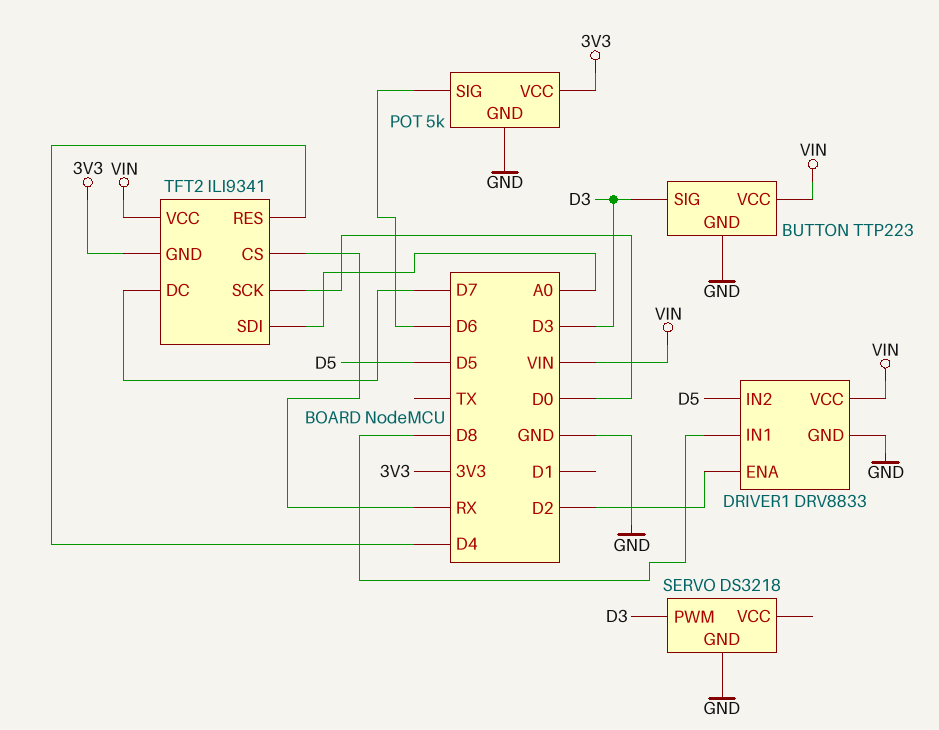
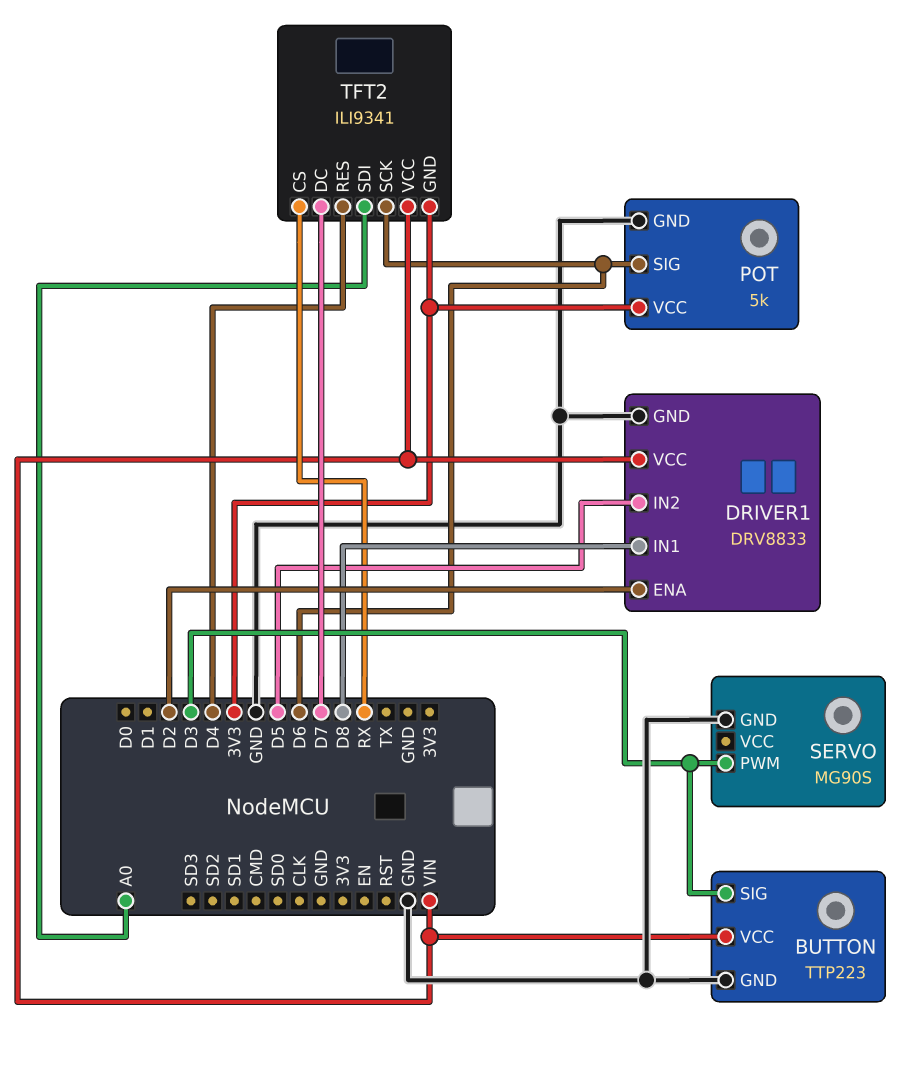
SERVO: DS3218 -> MG90S
TFT2 pin SCK: D0 -> D6

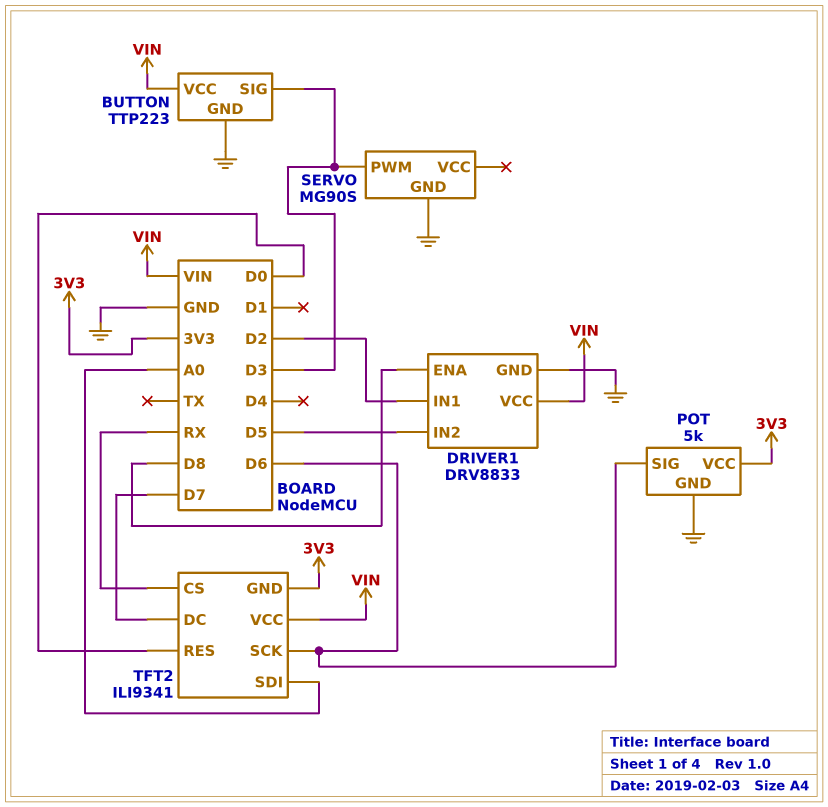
DRIVER1 pin ENA: D2 -> D8
DRIVER1 pin IN1: D8 -> D2
TFT2 pin RES: D4 -> D0

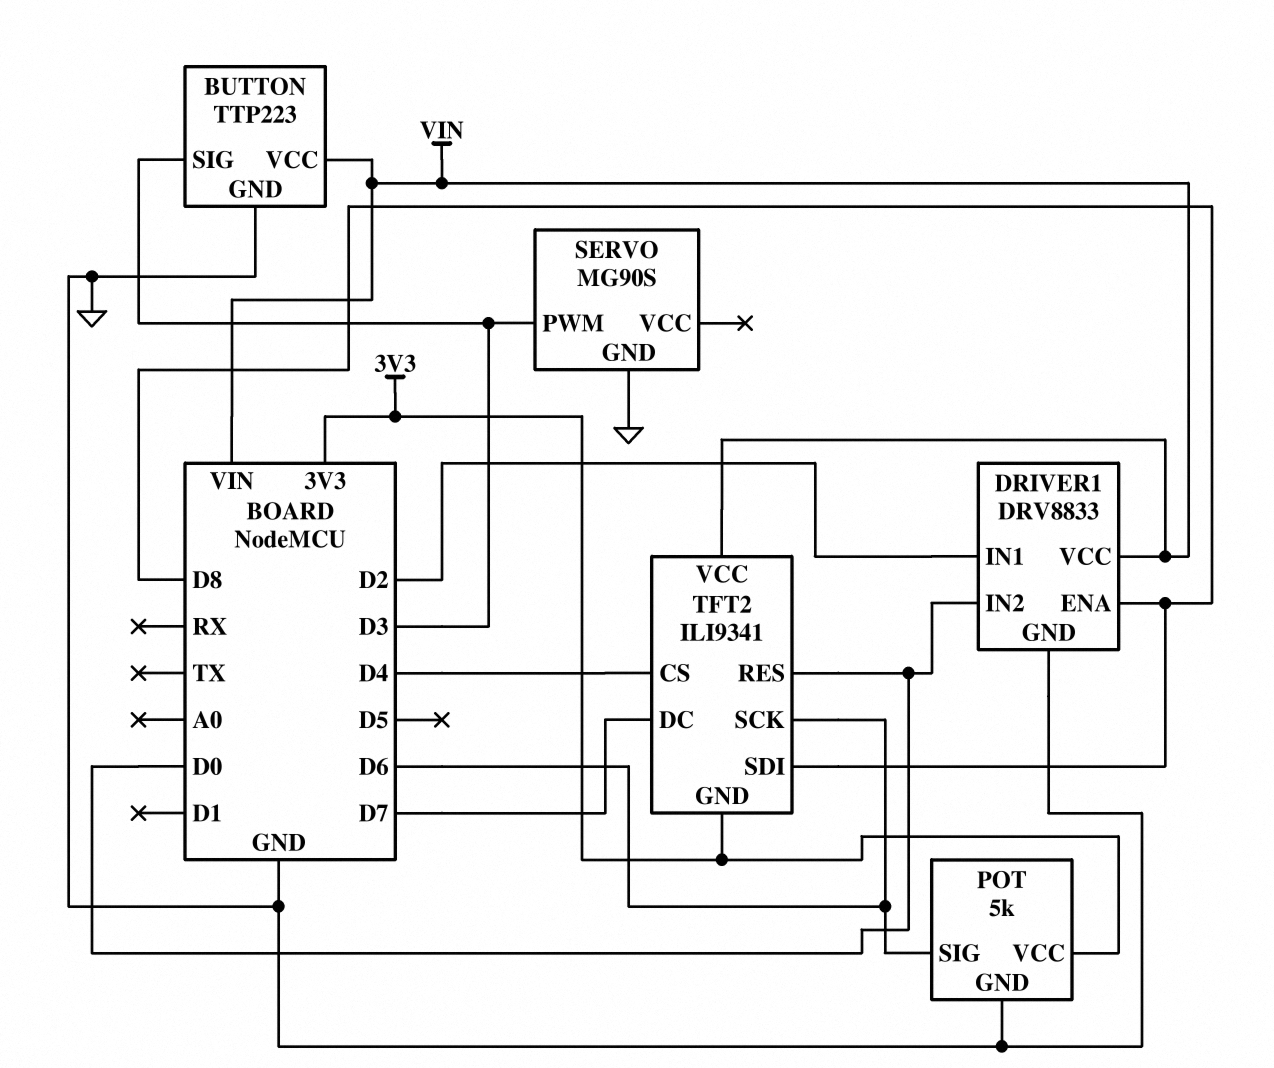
DRIVER1 pin IN2: D5 -> D0
TFT2 pin CS: RX -> D4
TFT2 pin SDI: A0 -> D8

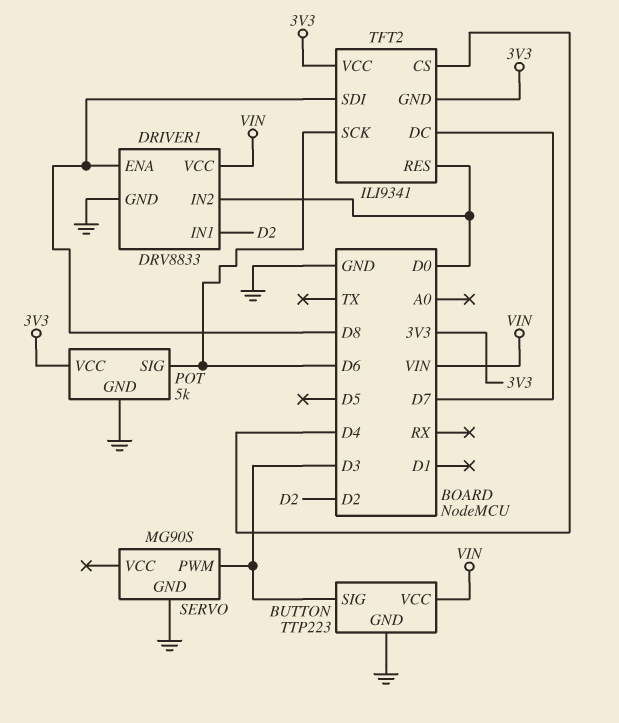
TFT2 pin VCC: VIN -> 3V3

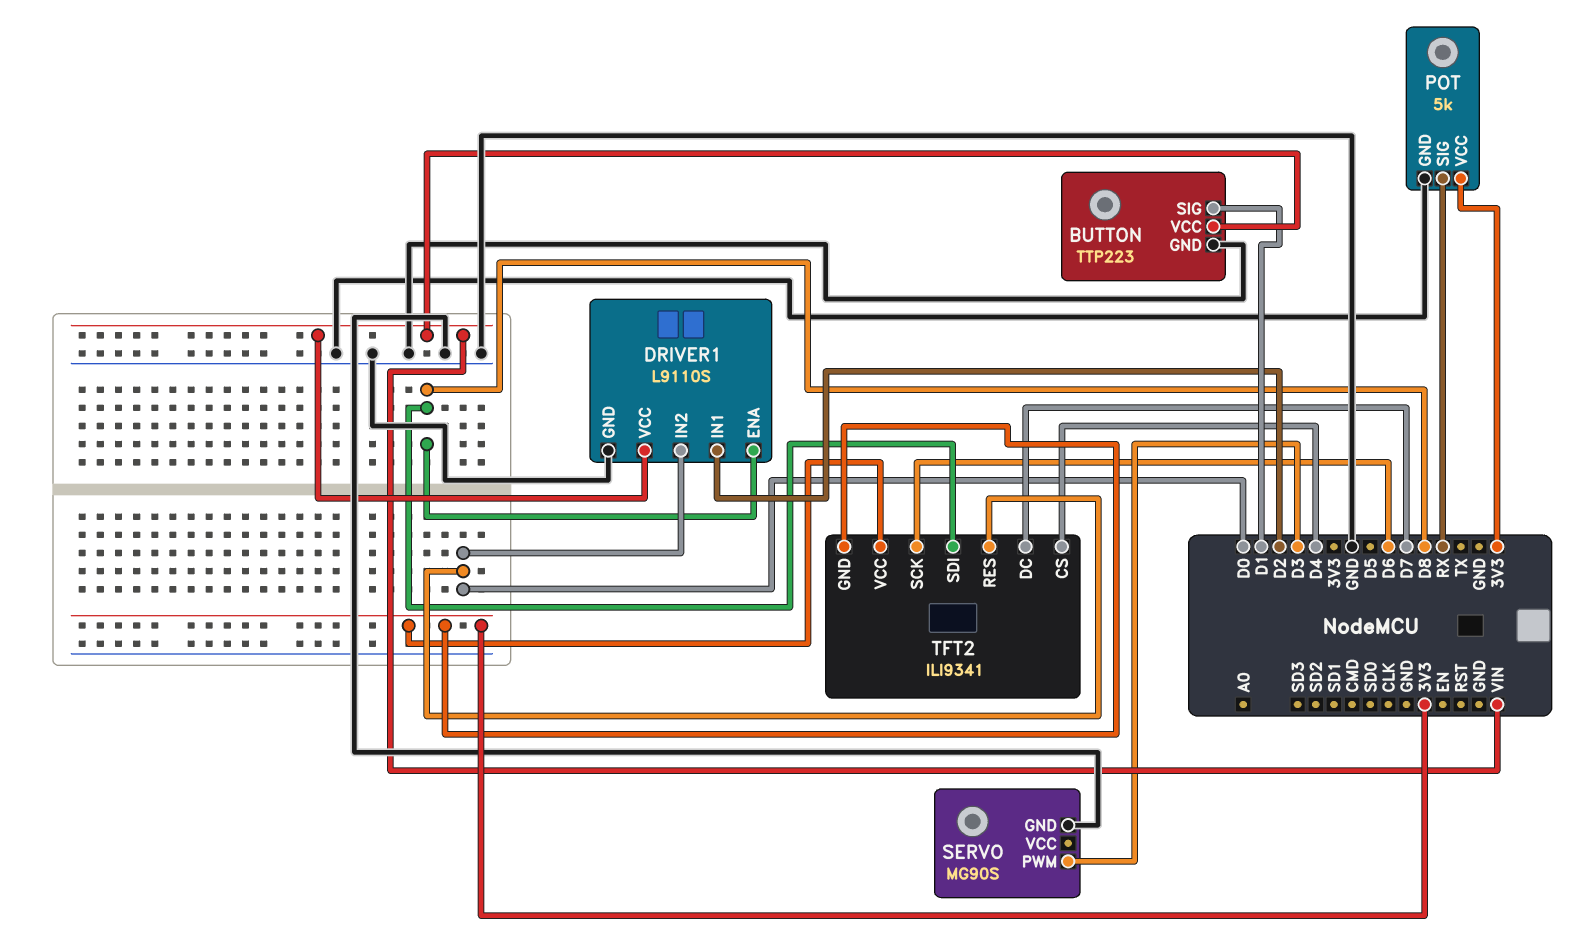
BUTTON pin SIG: D3 -> D1
DRIVER1: DRV8833 -> L9110S
POT pin SIG: D6 -> RX

